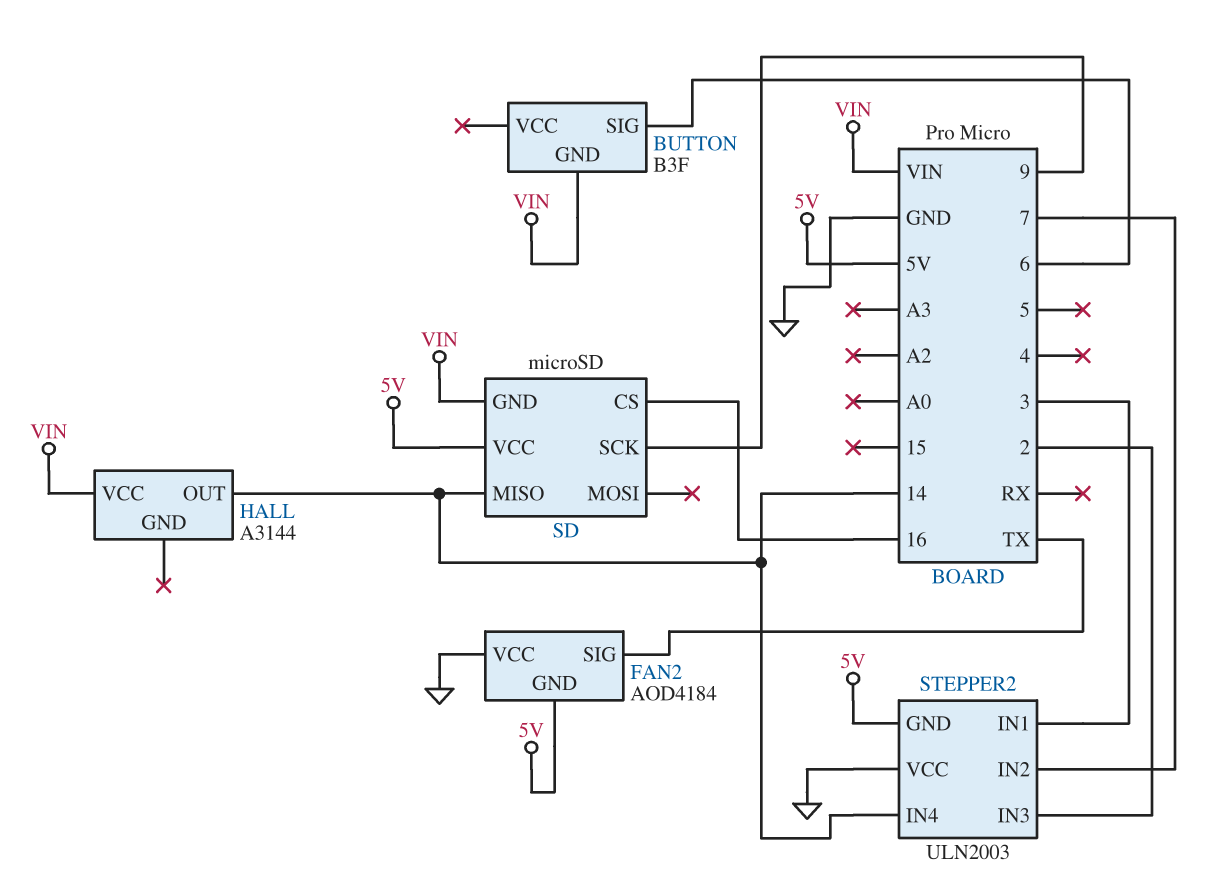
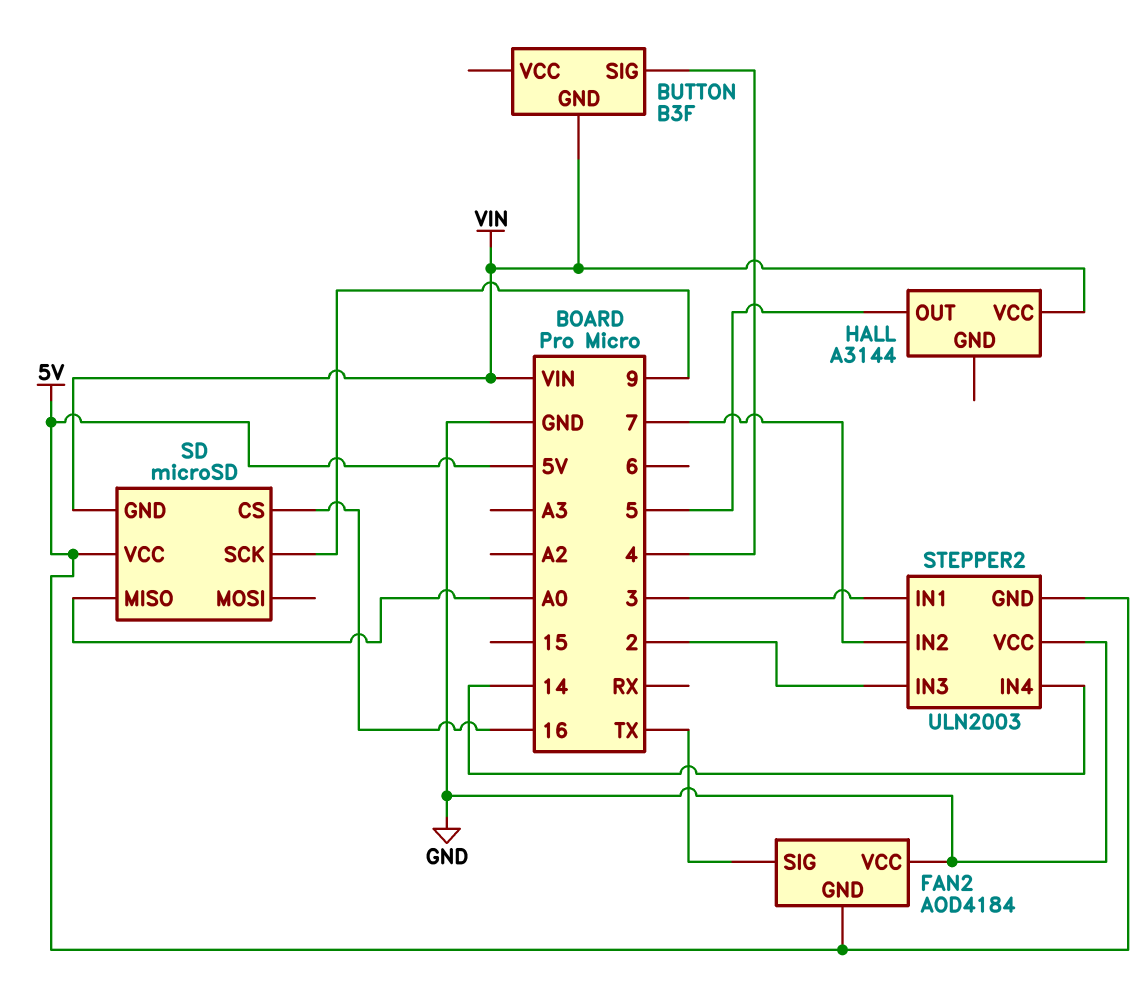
BUTTON pin SIG: 6 -> 4
HALL pin OUT: 14 -> 5
SD pin MISO: 14 -> A0

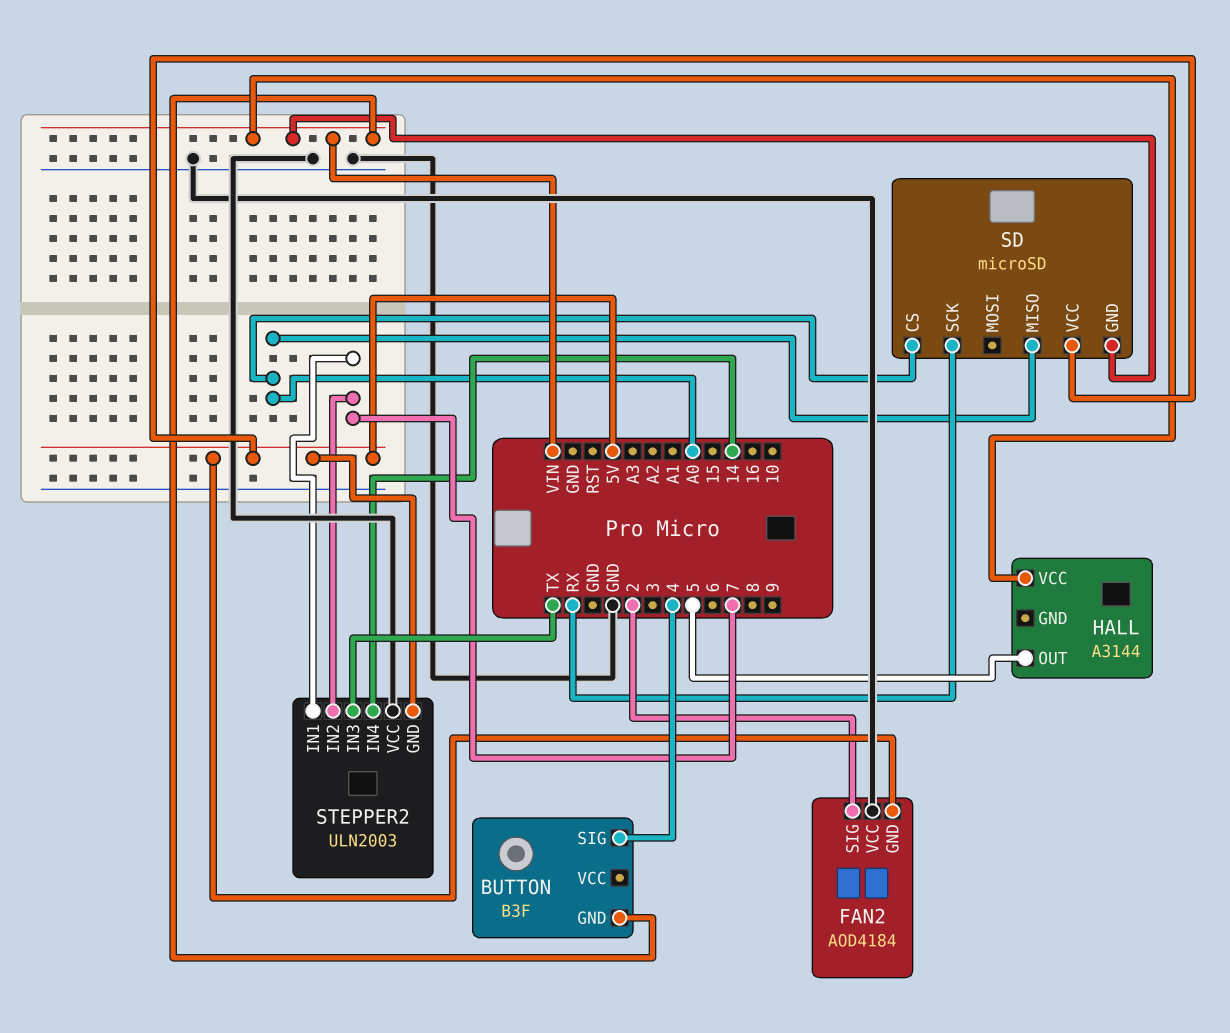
FAN2 pin SIG: TX -> 2
SD pin CS: 16 -> A0
SD pin SCK: 9 -> RX
STEPPER2 pin IN1: 3 -> 7
STEPPER2 pin IN3: 2 -> TX

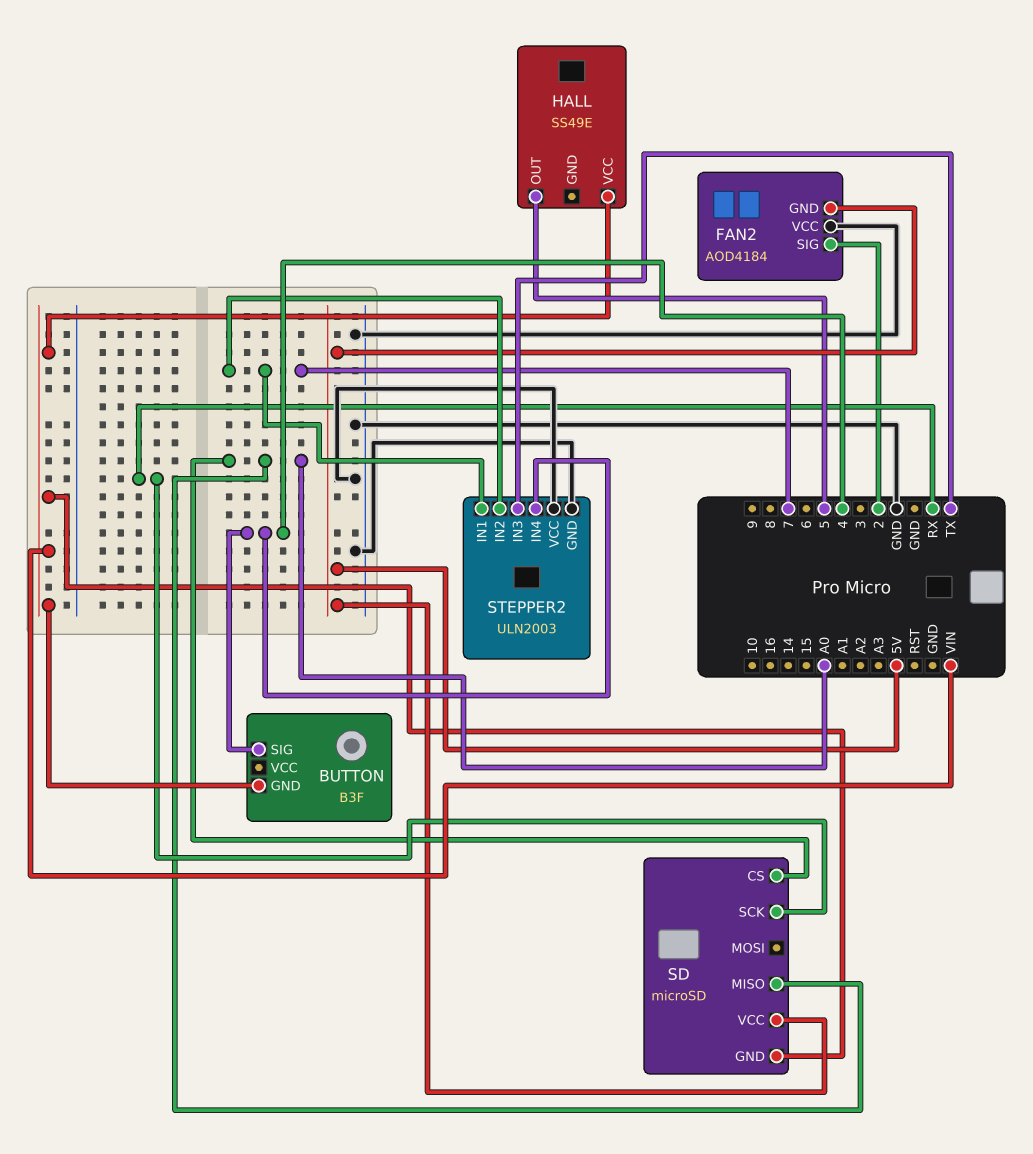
HALL: A3144 -> SS49E
STEPPER2 pin GND: 5V -> GND
STEPPER2 pin IN4: 14 -> 4

